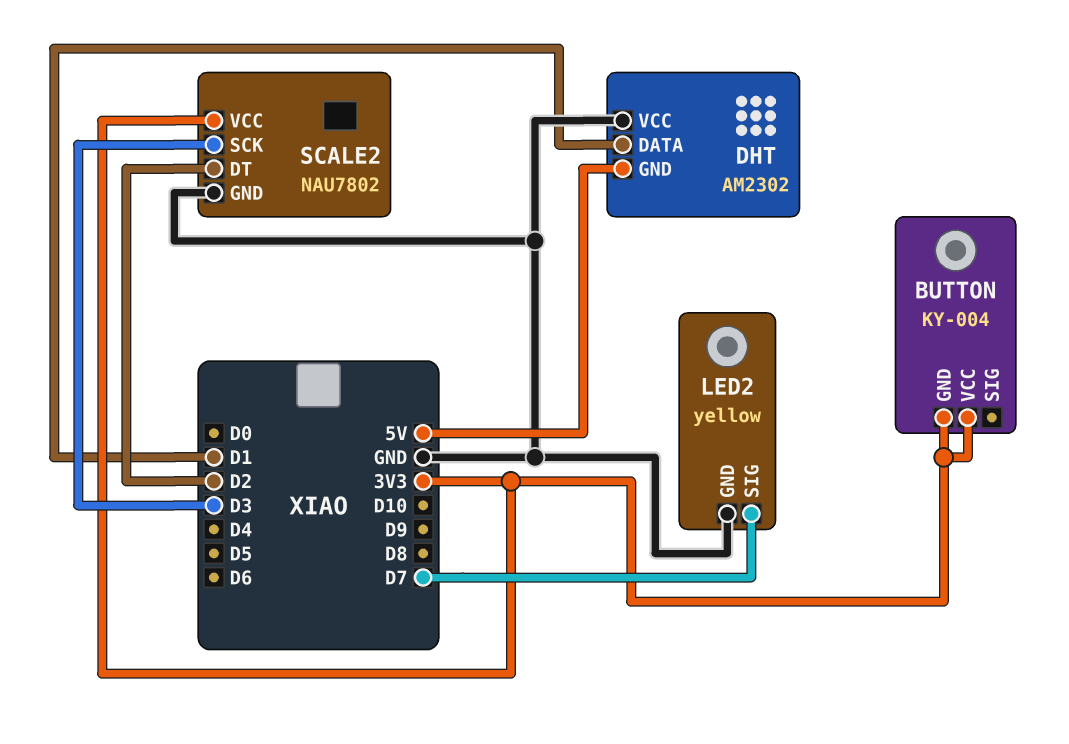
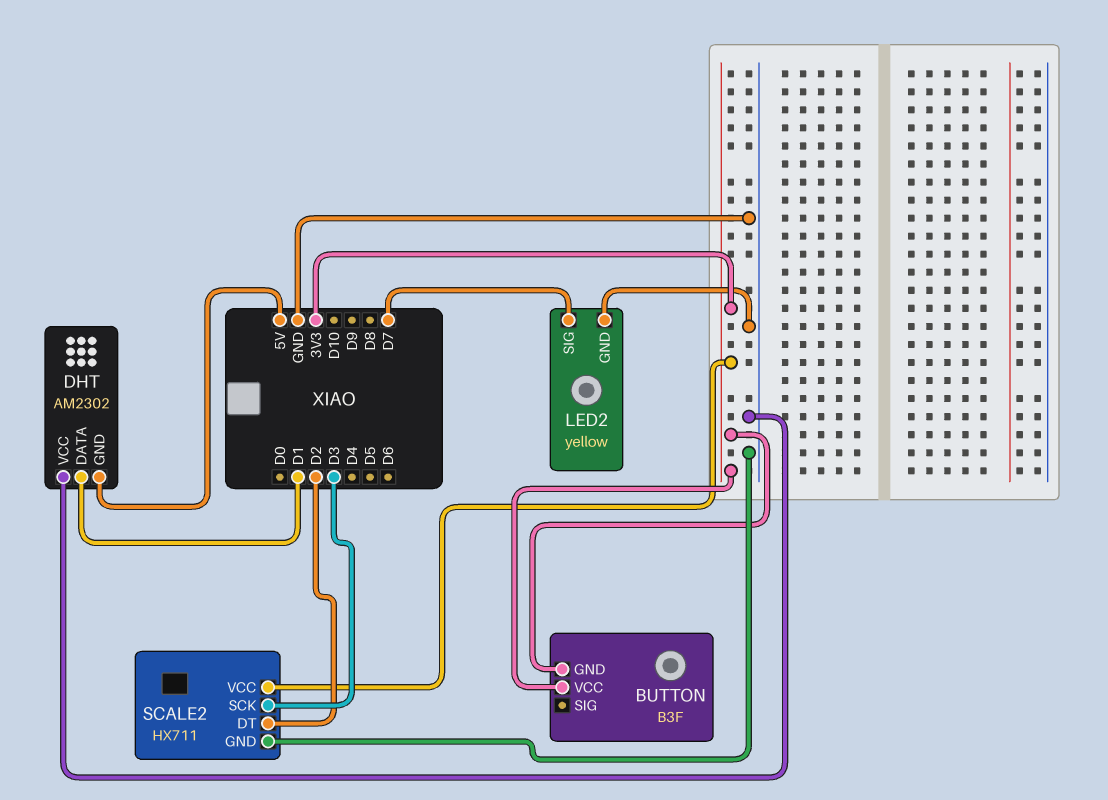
BUTTON: KY-004 -> B3F
SCALE2: NAU7802 -> HX711

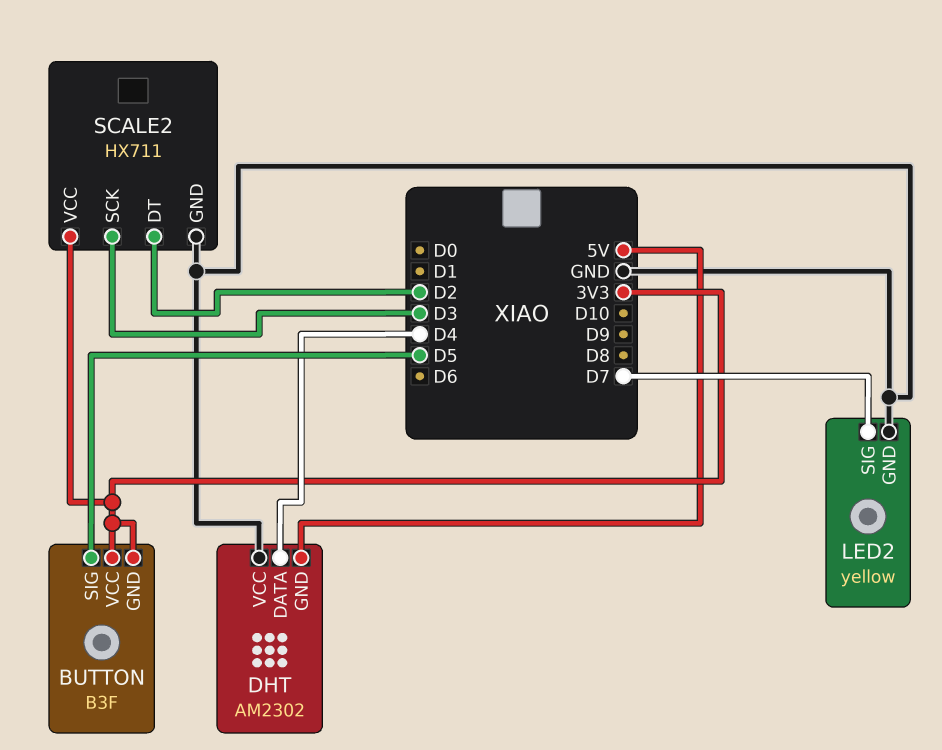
BUTTON pin SIG: none -> D5
DHT pin DATA: D1 -> D4

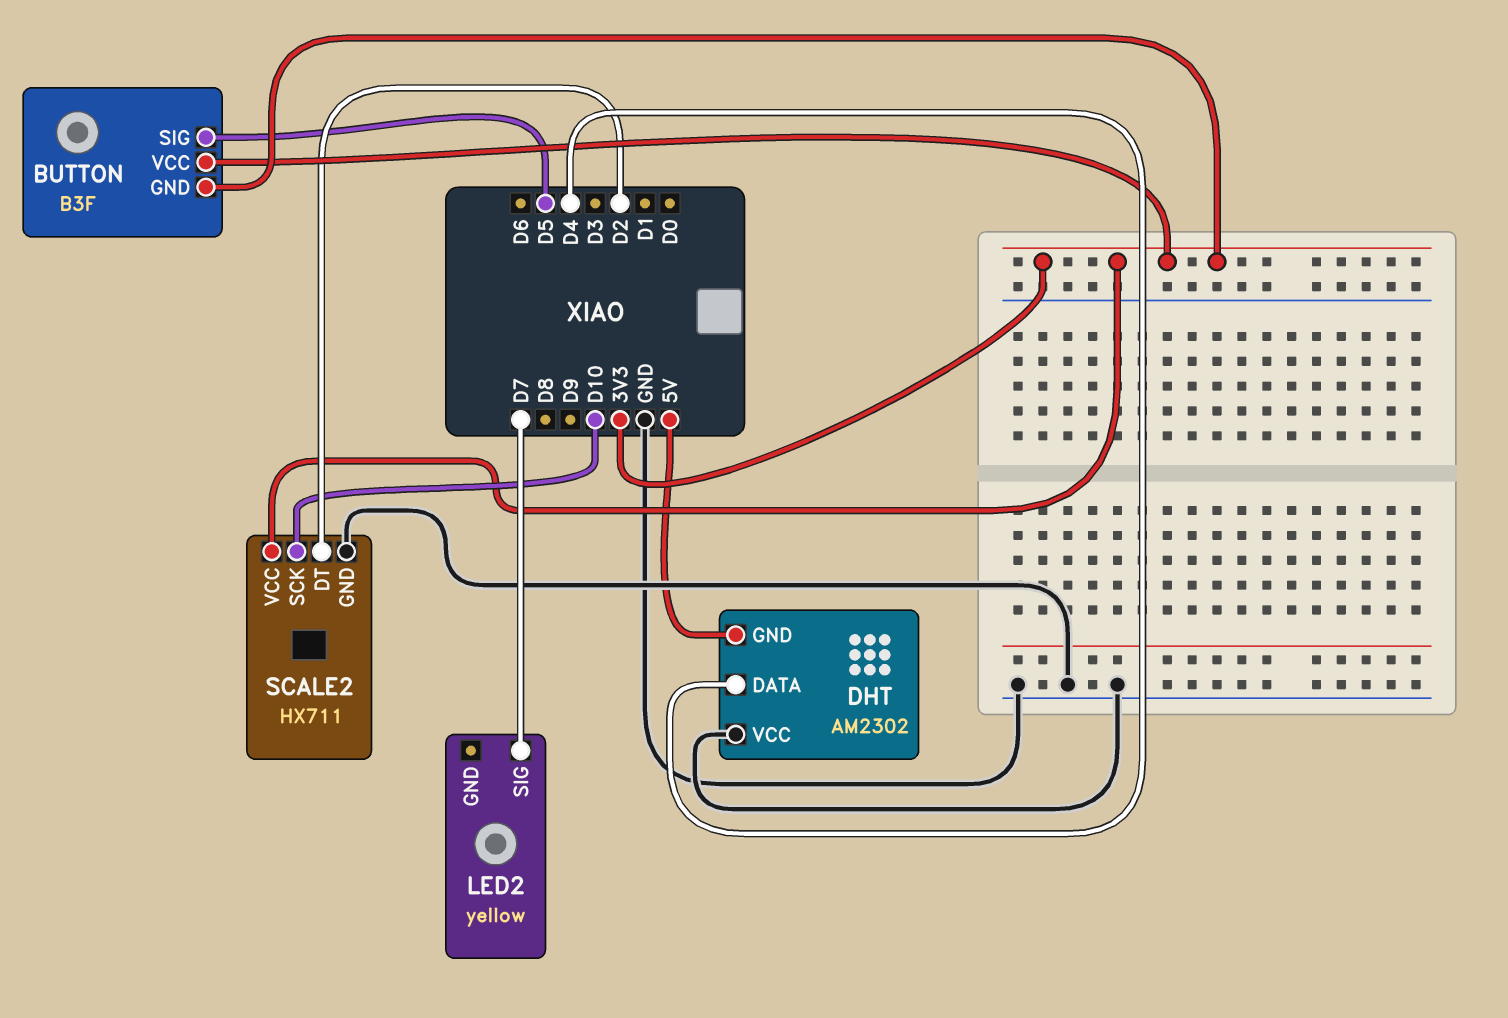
LED2 pin GND: GND -> none
SCALE2 pin SCK: D3 -> D10

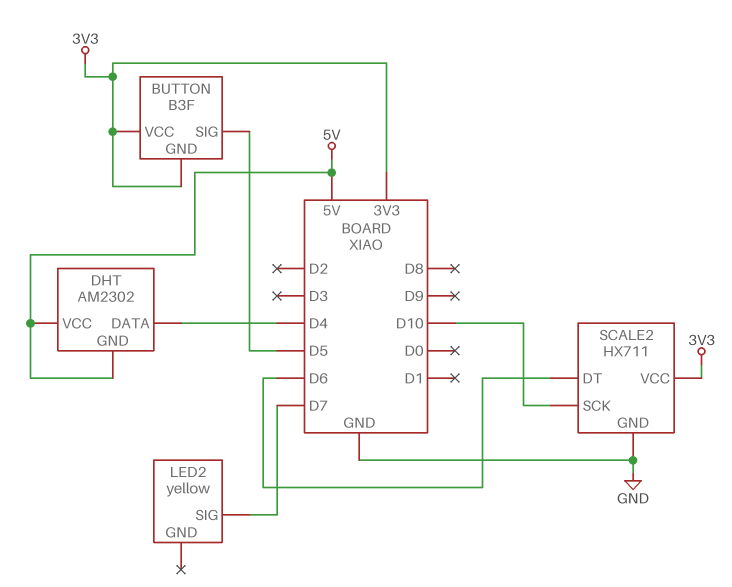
DHT pin VCC: GND -> 5V
SCALE2 pin DT: D2 -> D6

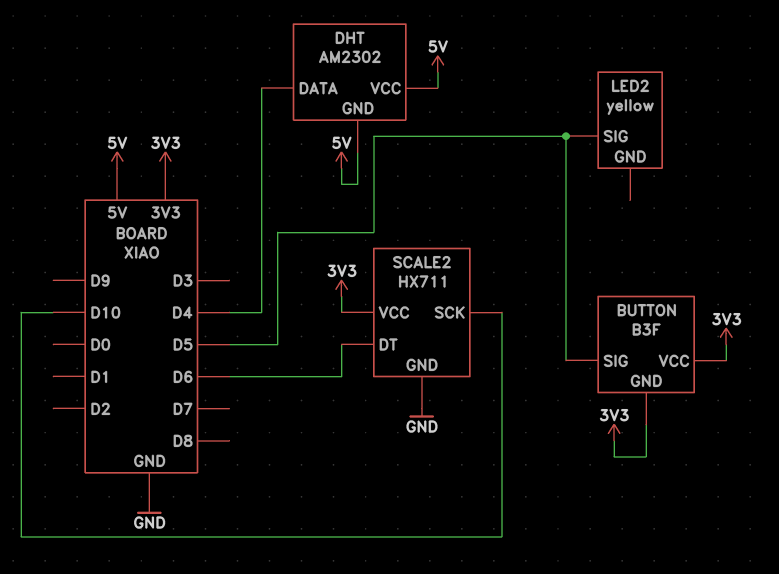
LED2 pin SIG: D7 -> D5

